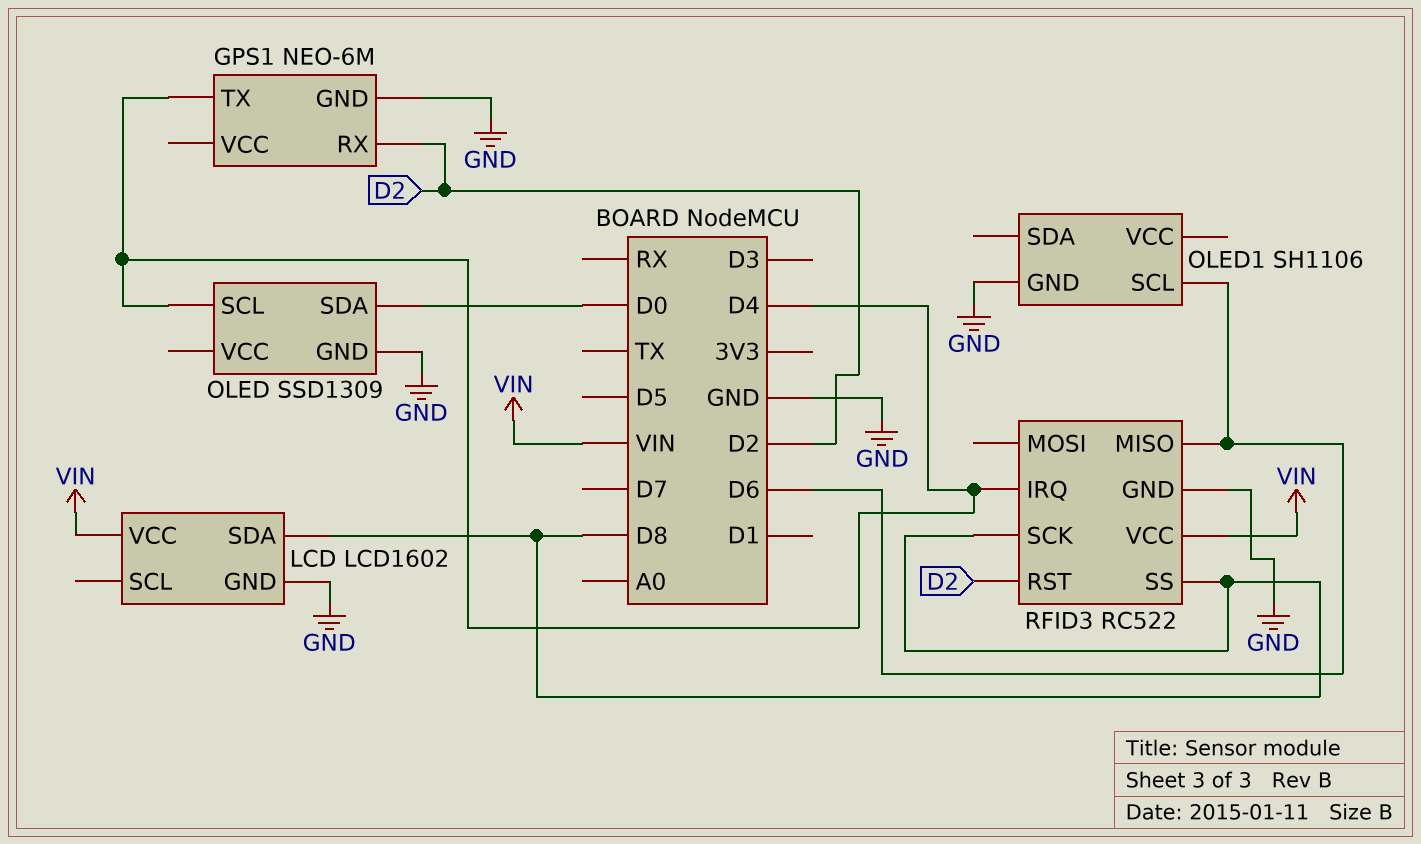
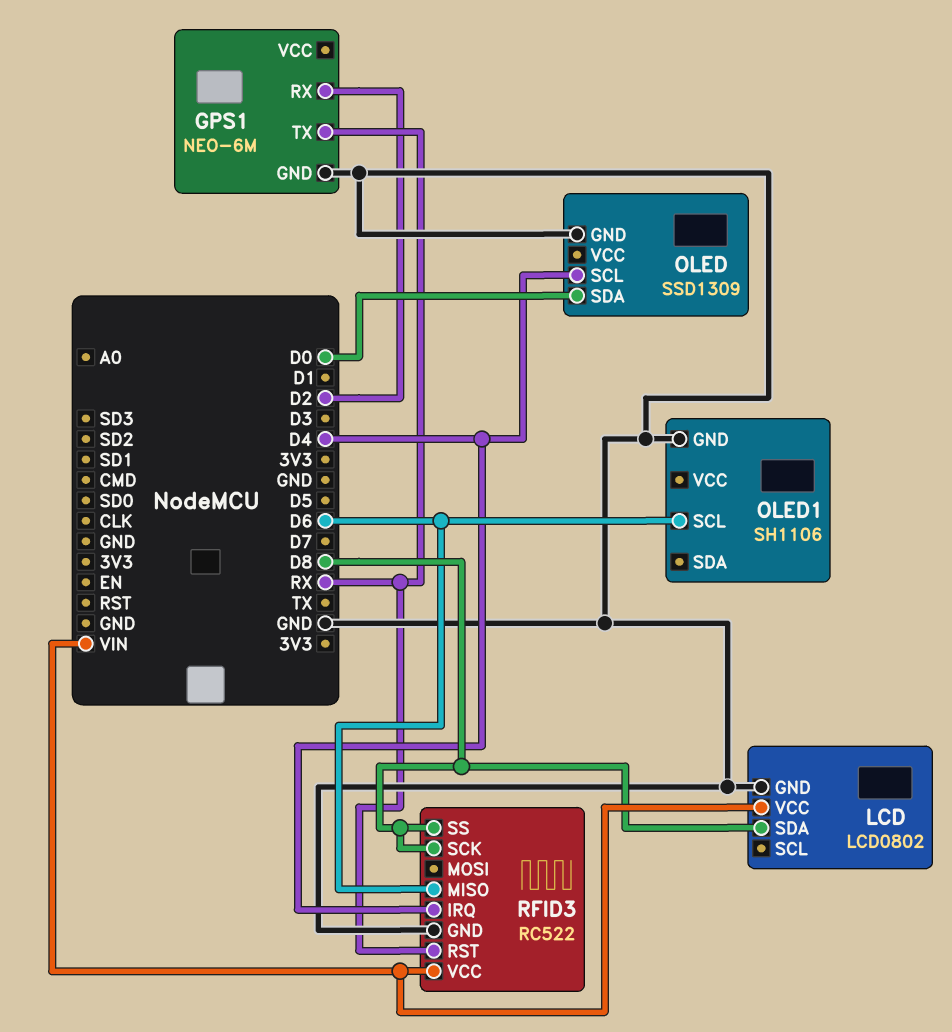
GPS1 pin TX: D4 -> RX
LCD: LCD1602 -> LCD0802
RFID3 pin RST: D2 -> RX

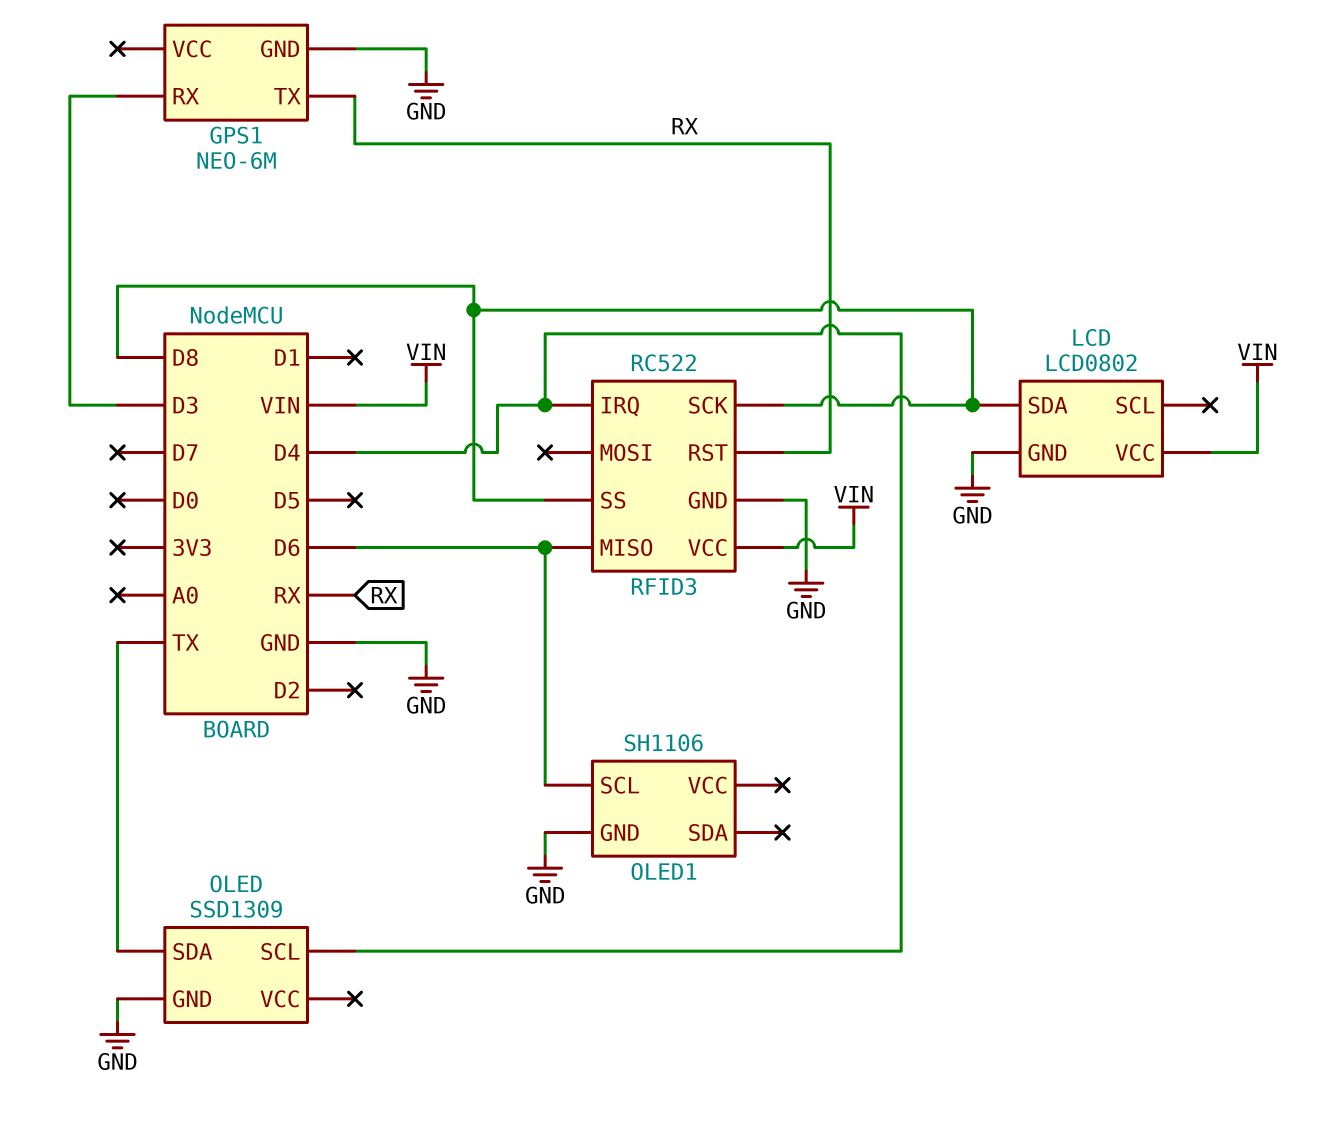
GPS1 pin RX: D2 -> D3
OLED pin SDA: D0 -> TX

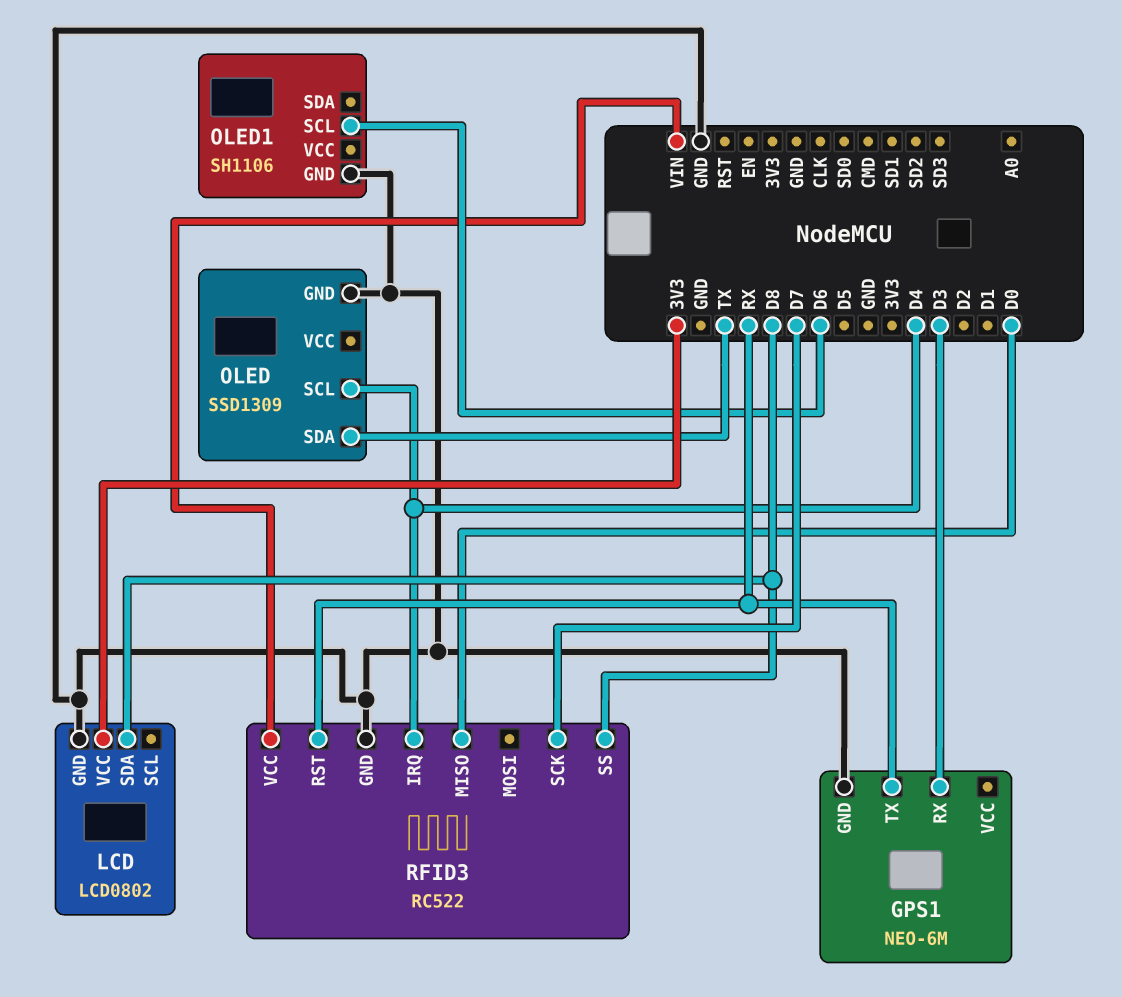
LCD pin VCC: VIN -> 3V3
RFID3 pin MISO: D6 -> D0
RFID3 pin SCK: D8 -> D7

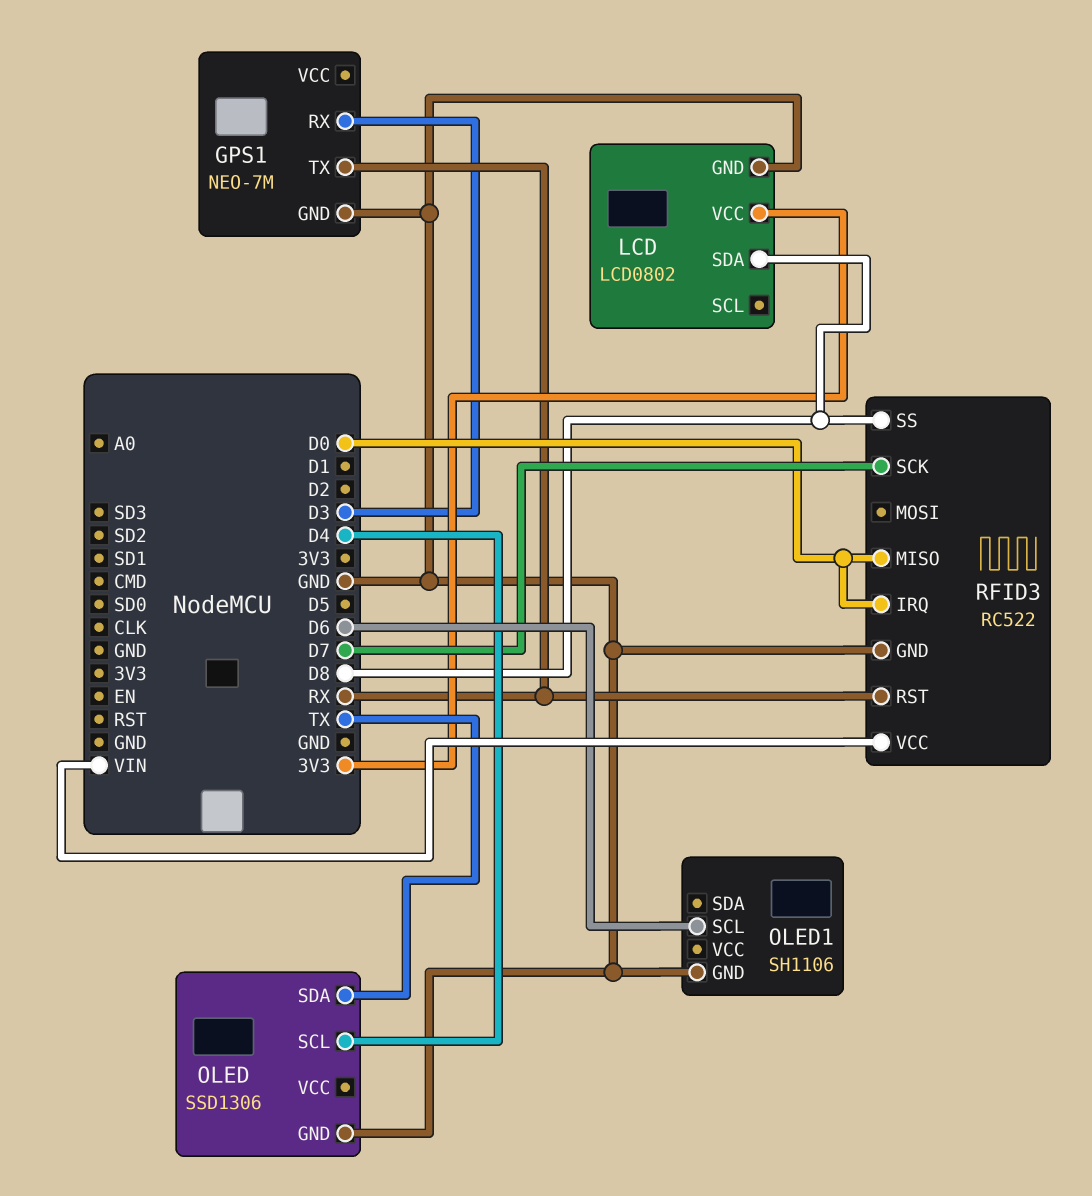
GPS1: NEO-6M -> NEO-7M
OLED: SSD1309 -> SSD1306
RFID3 pin IRQ: D4 -> D0

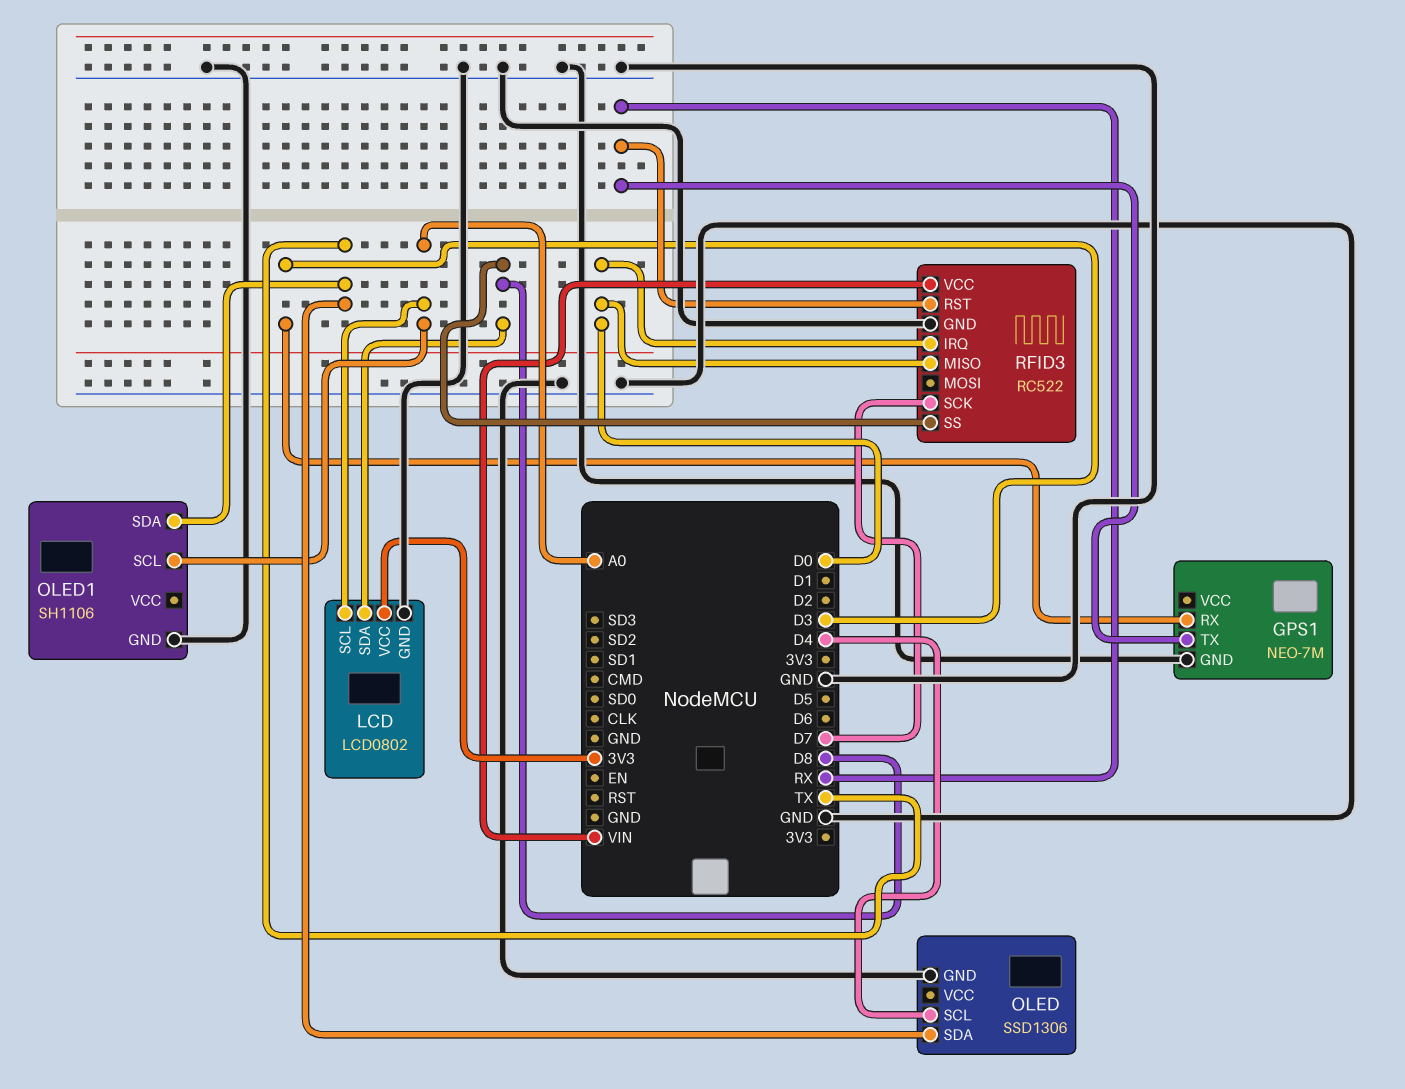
LCD pin SCL: none -> A0
OLED1 pin SCL: D6 -> A0
OLED1 pin SDA: none -> TX

